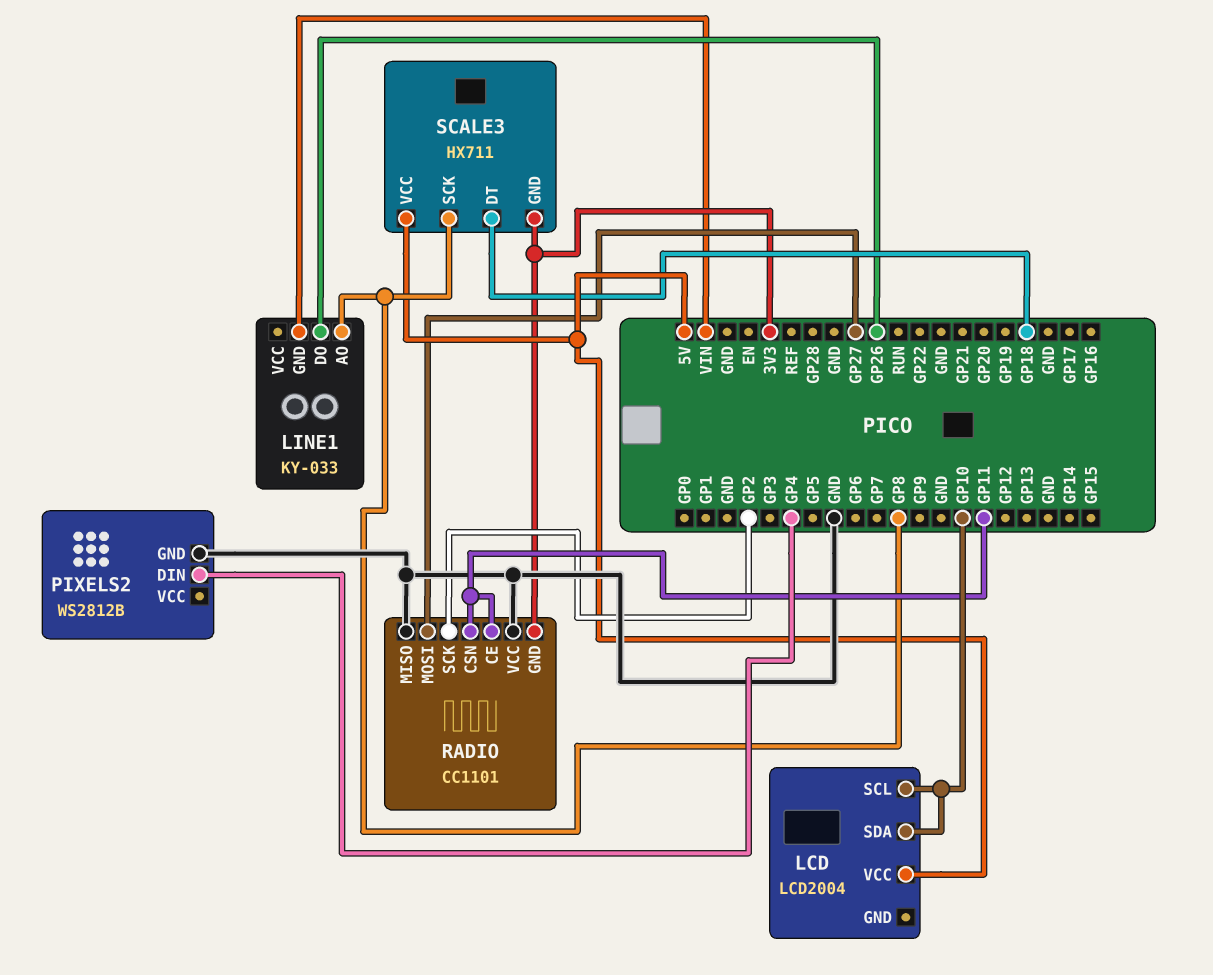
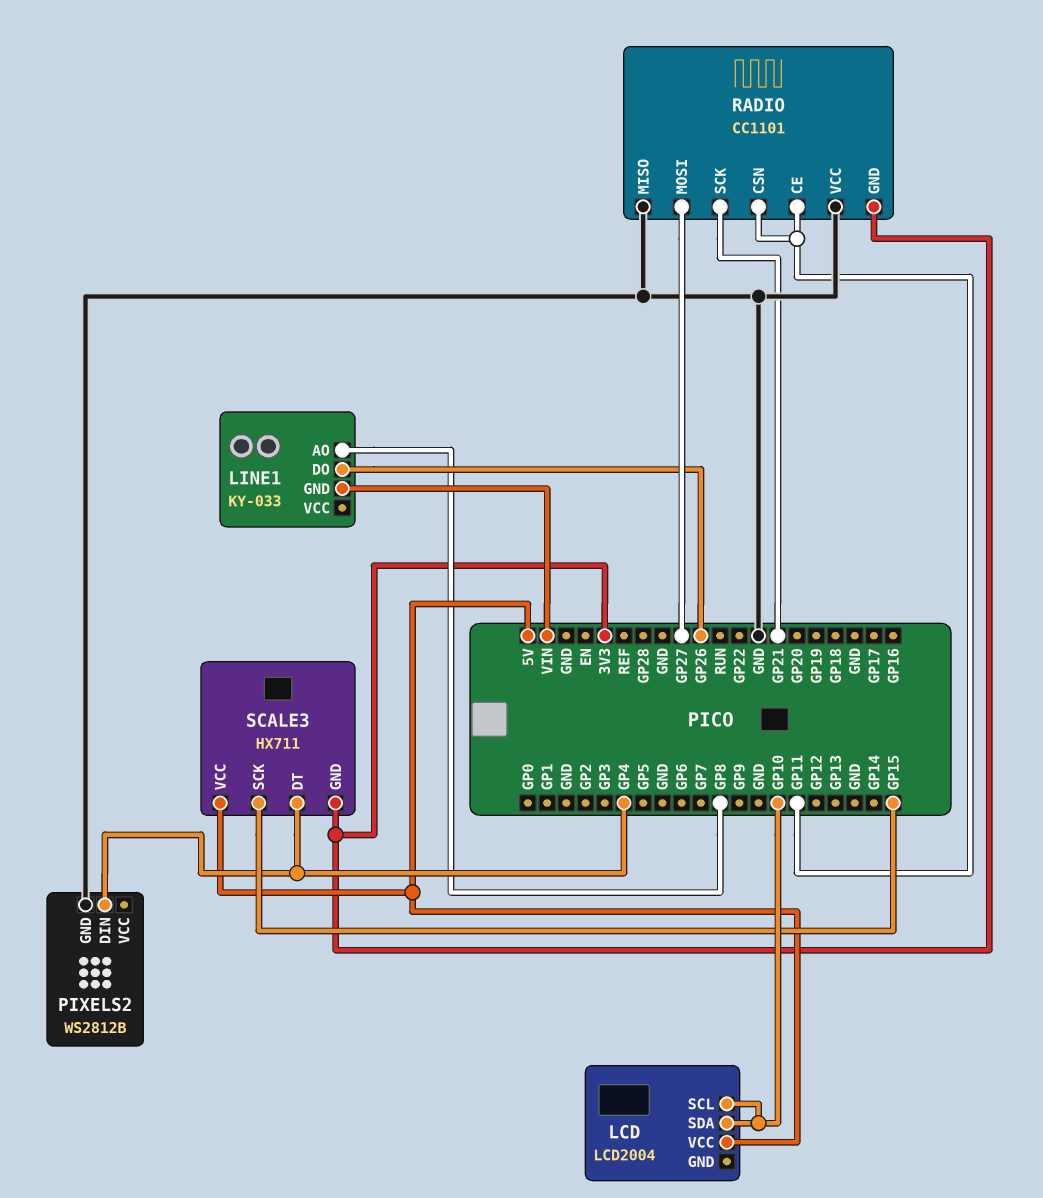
RADIO pin SCK: GP2 -> GP21
SCALE3 pin DT: GP18 -> GP4
SCALE3 pin SCK: GP8 -> GP15

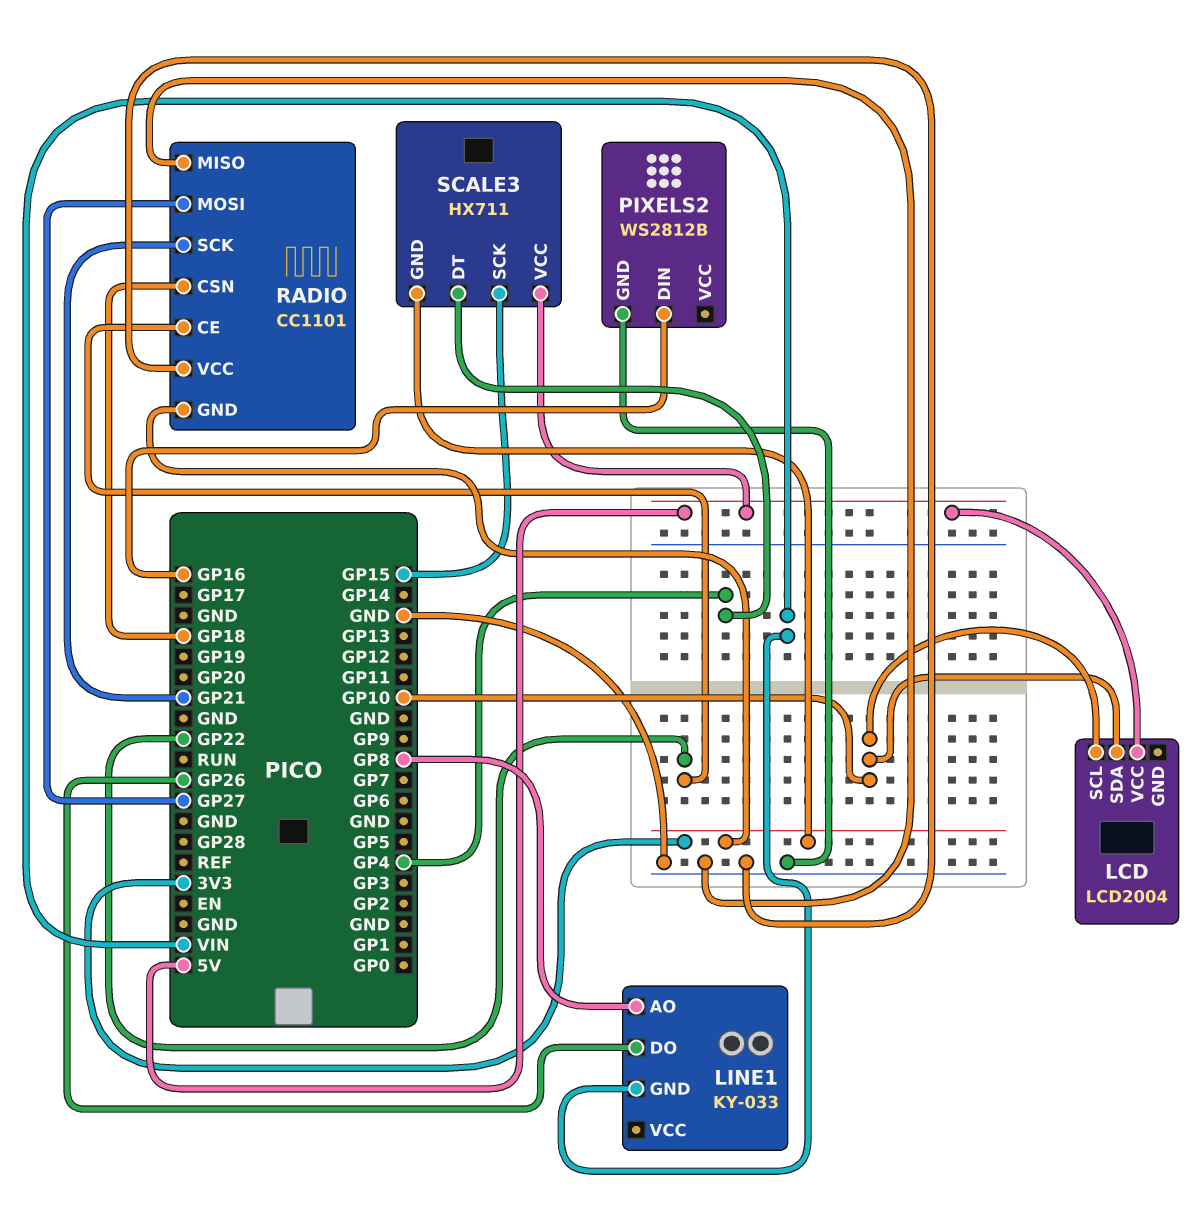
PIXELS2 pin DIN: GP4 -> GP16
RADIO pin CE: GP11 -> GP22
RADIO pin CSN: GP11 -> GP18

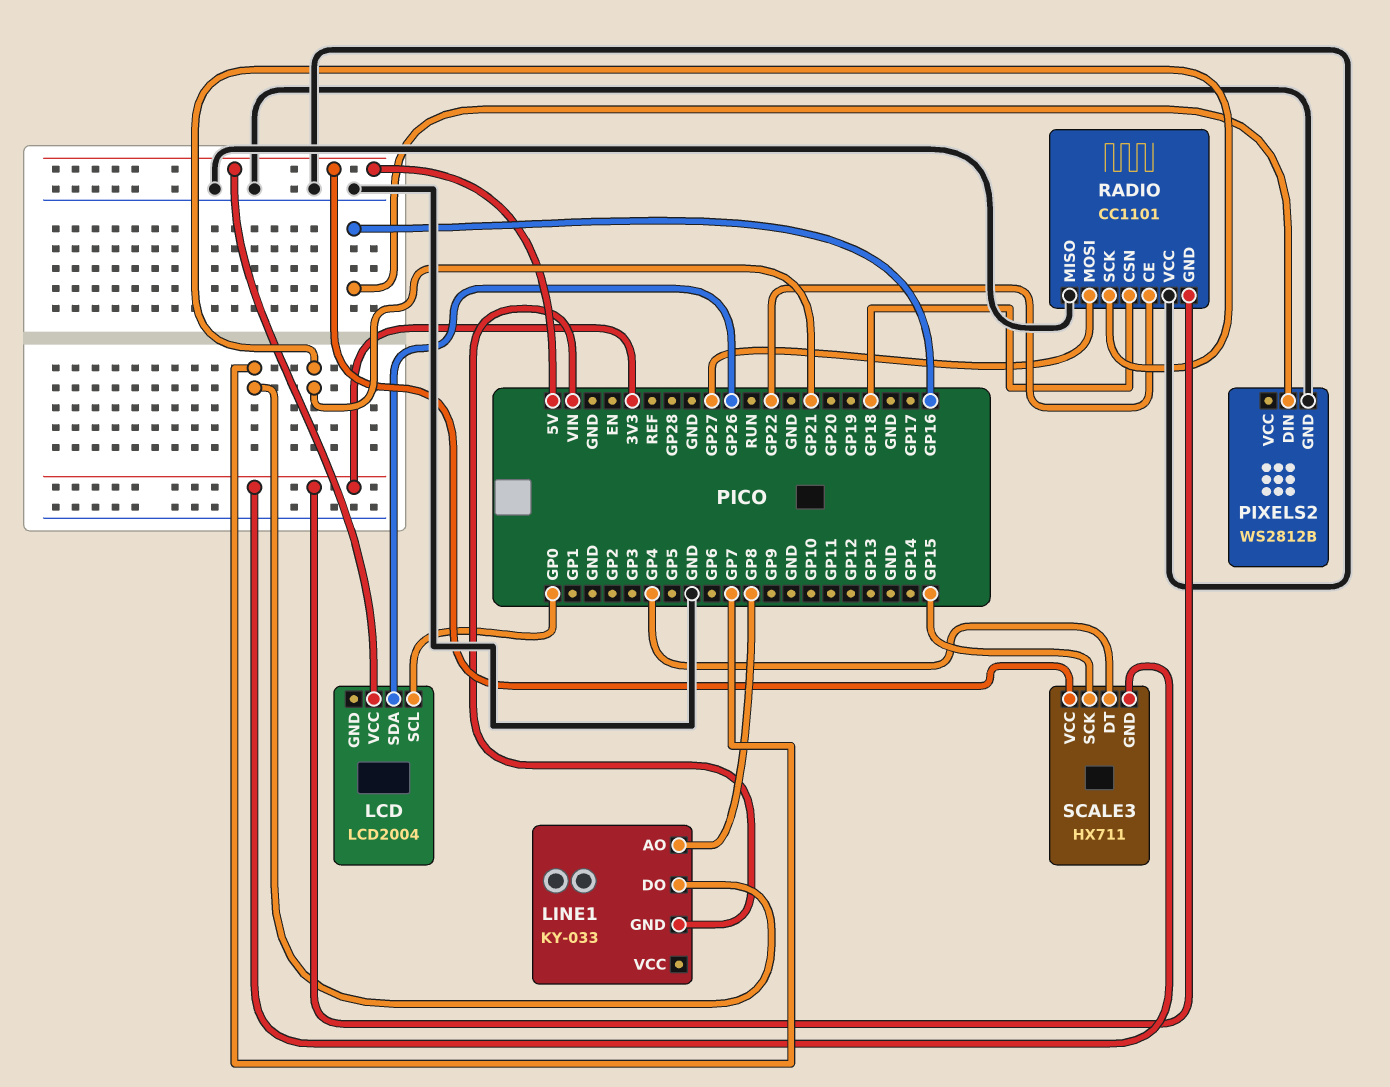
LCD pin SCL: GP10 -> GP0
LCD pin SDA: GP10 -> GP26
LINE1 pin DO: GP26 -> GP7

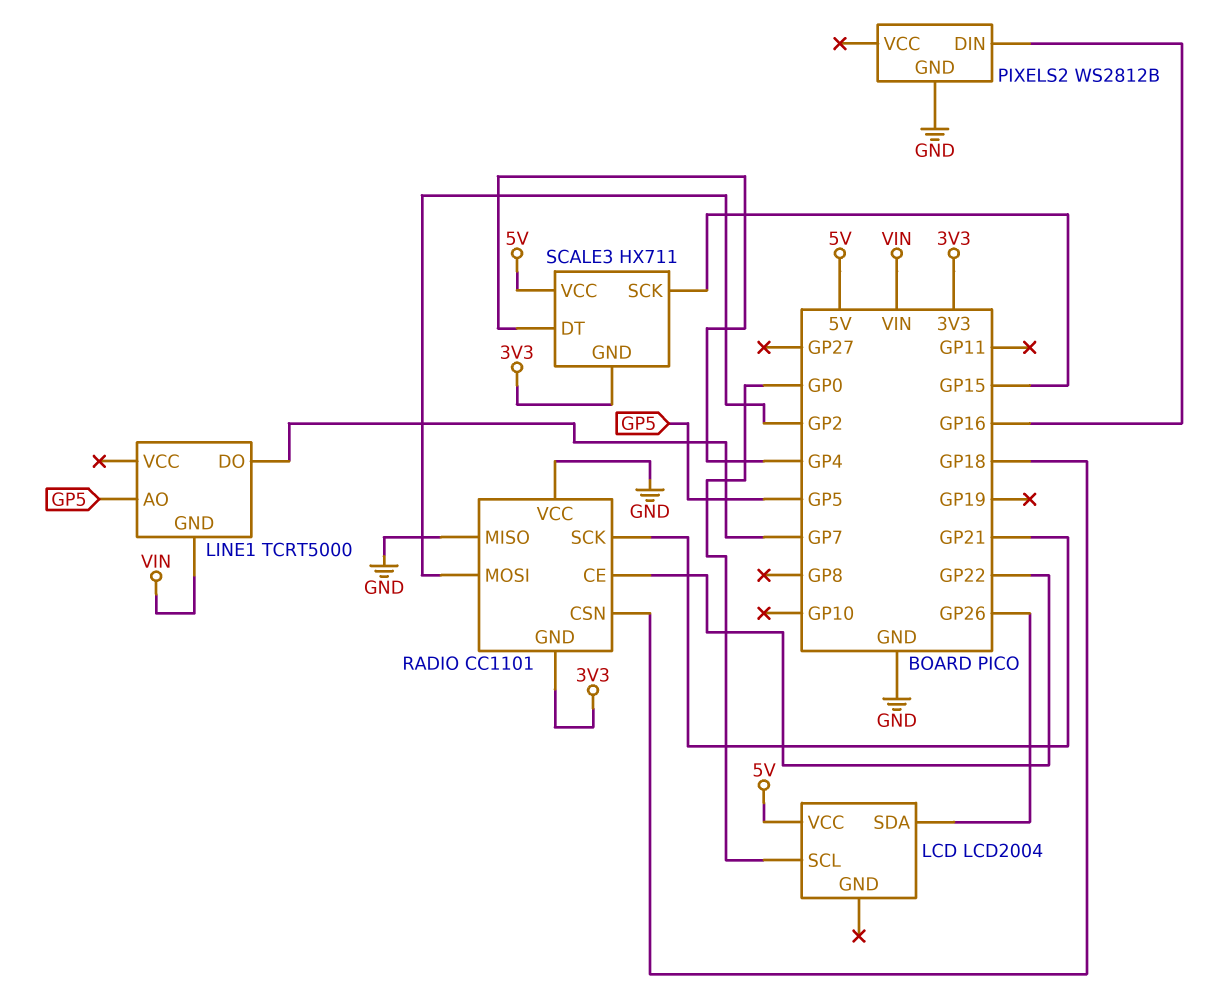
LINE1: KY-033 -> TCRT5000
LINE1 pin AO: GP8 -> GP5
RADIO pin MOSI: GP27 -> GP2

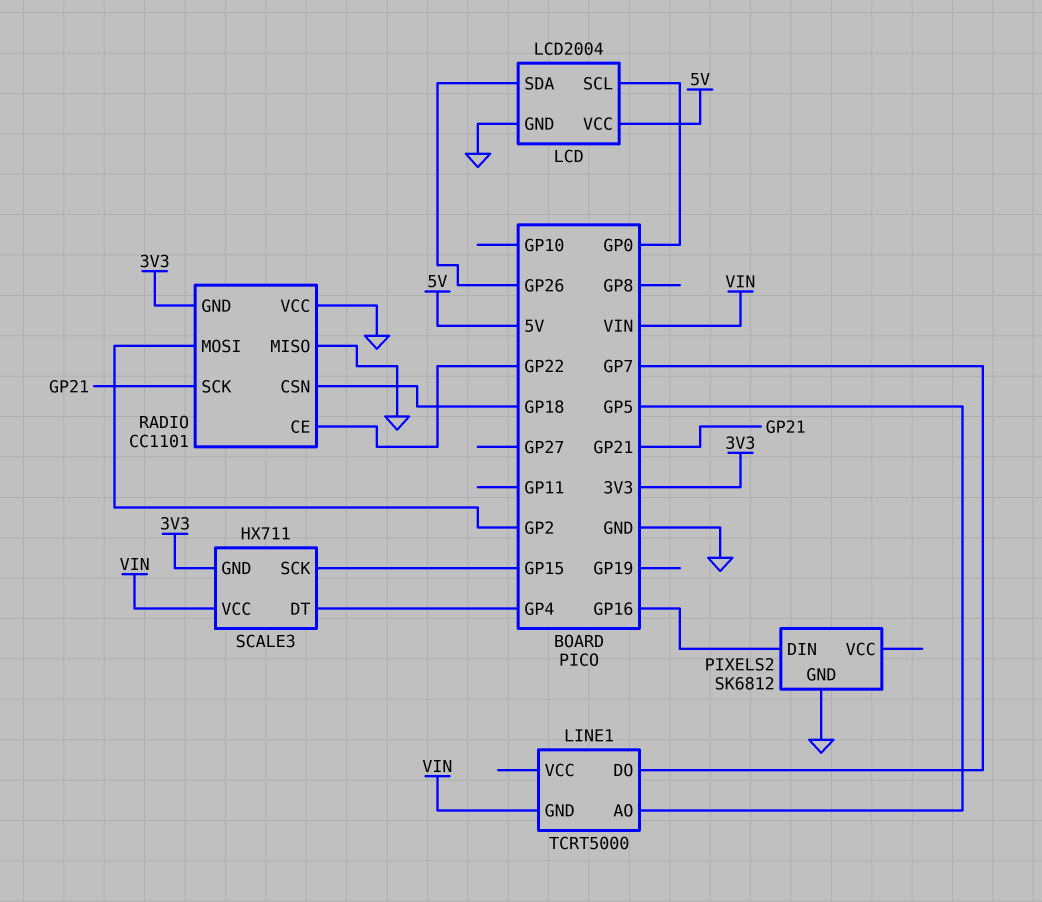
LCD pin GND: none -> GND
PIXELS2: WS2812B -> SK6812
SCALE3 pin VCC: 5V -> VIN

